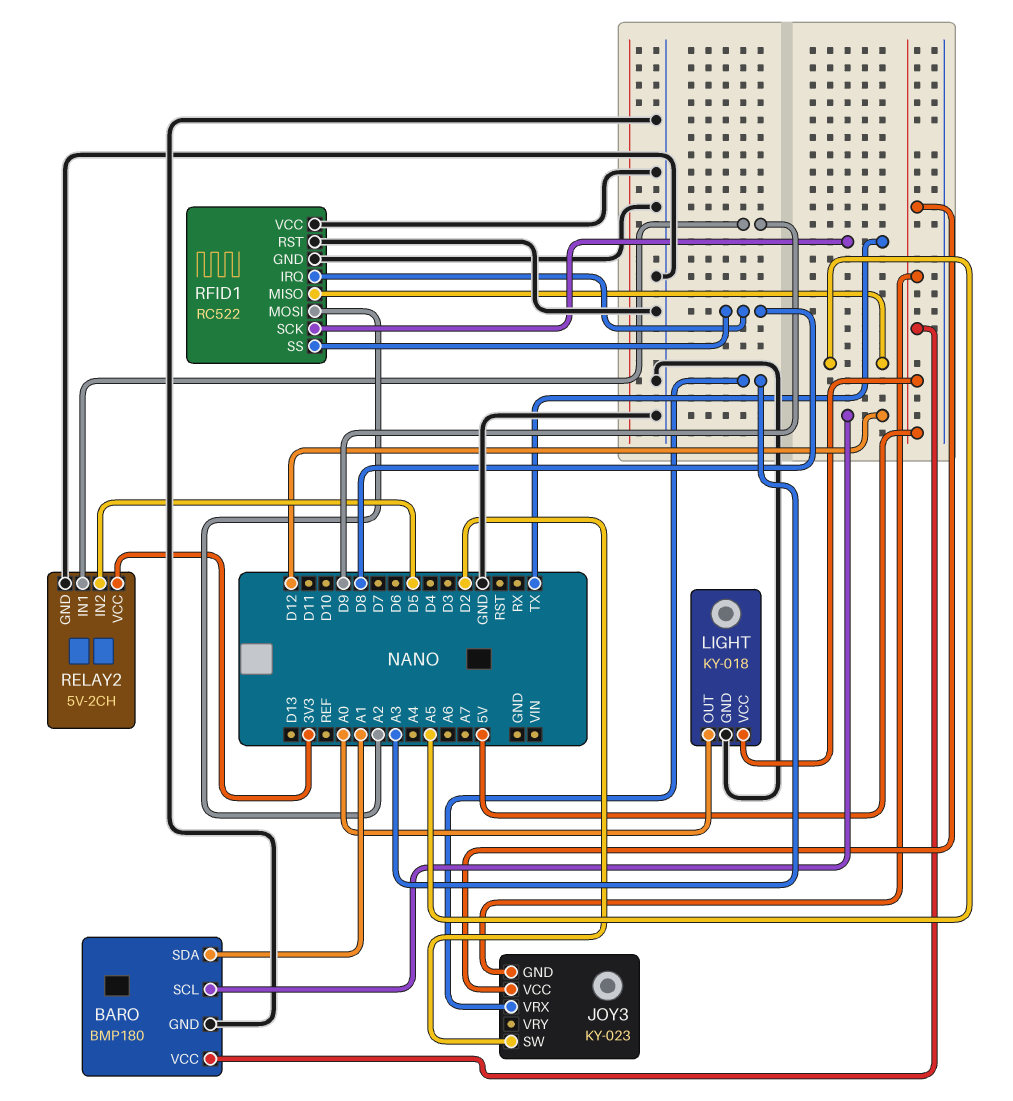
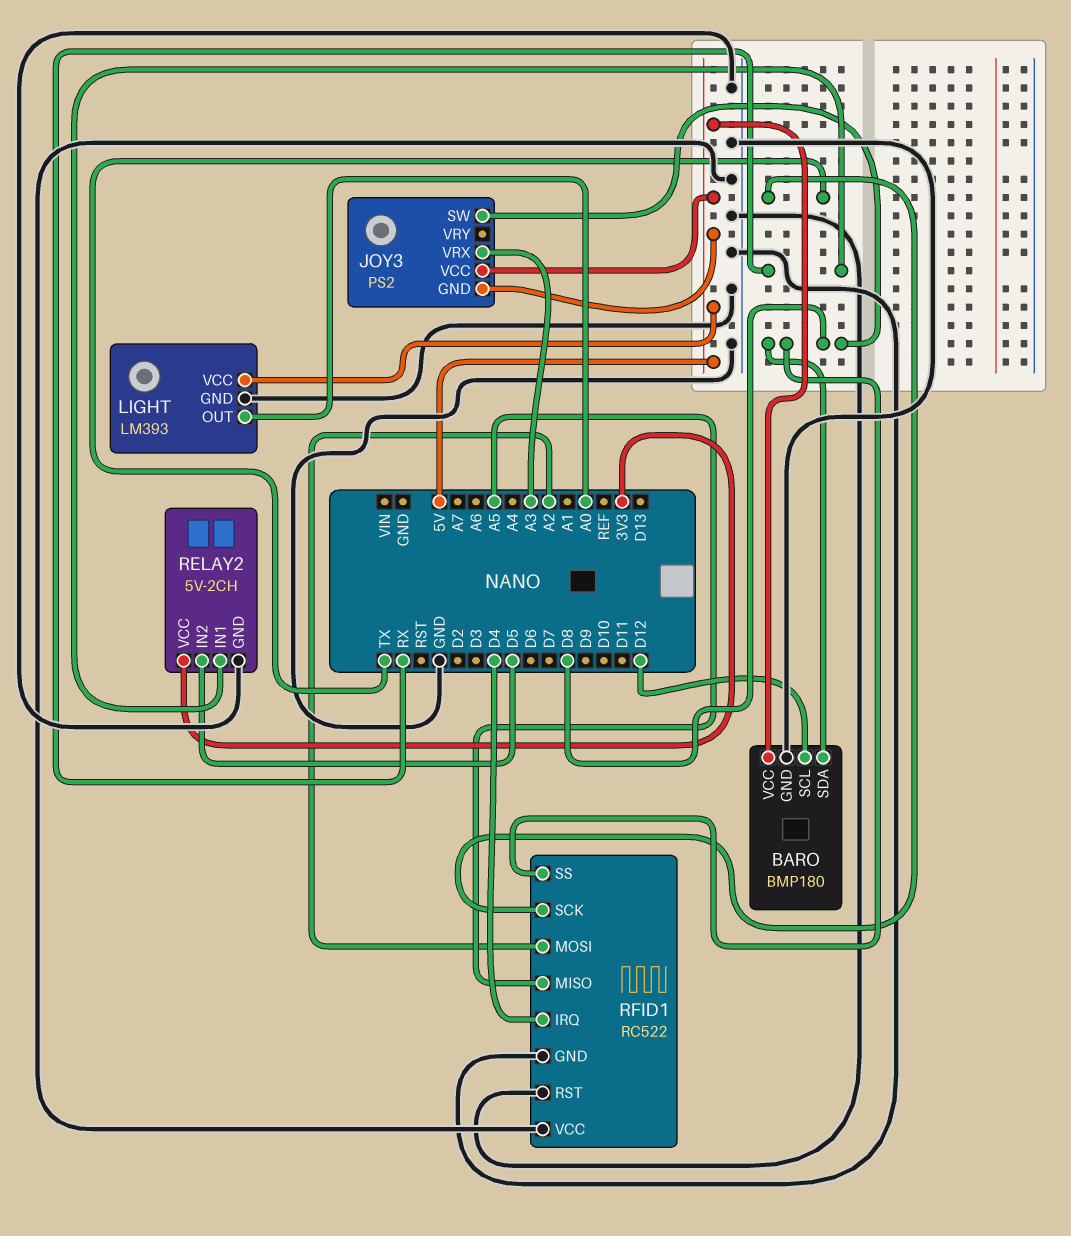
BARO pin SDA: A1 -> D8
JOY3: KY-023 -> PS2
JOY3 pin SW: D2 -> D8
LIGHT: KY-018 -> LM393
RELAY2 pin IN1: D9 -> RX
RFID1 pin IRQ: D8 -> D4

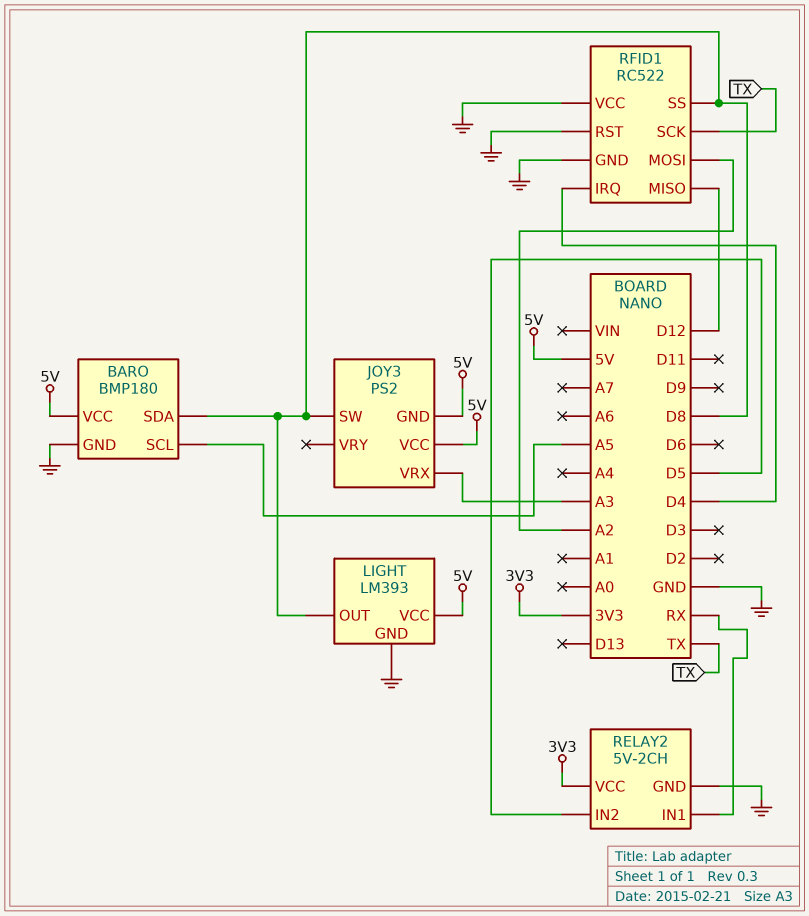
BARO pin SCL: D12 -> A5
LIGHT pin OUT: A0 -> D8
RFID1 pin MISO: A5 -> D12

